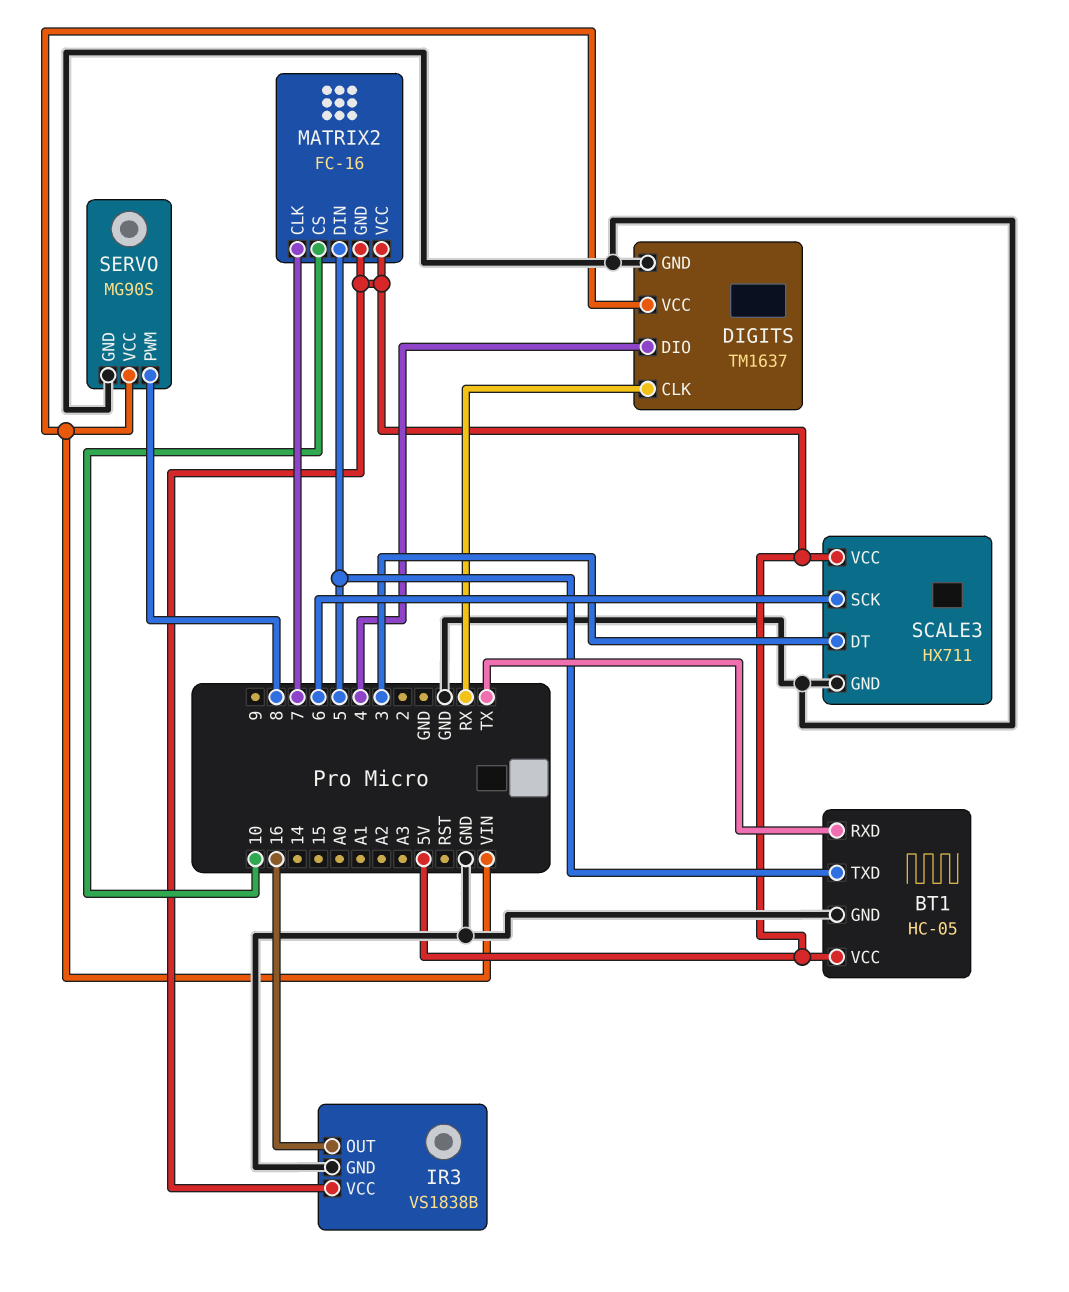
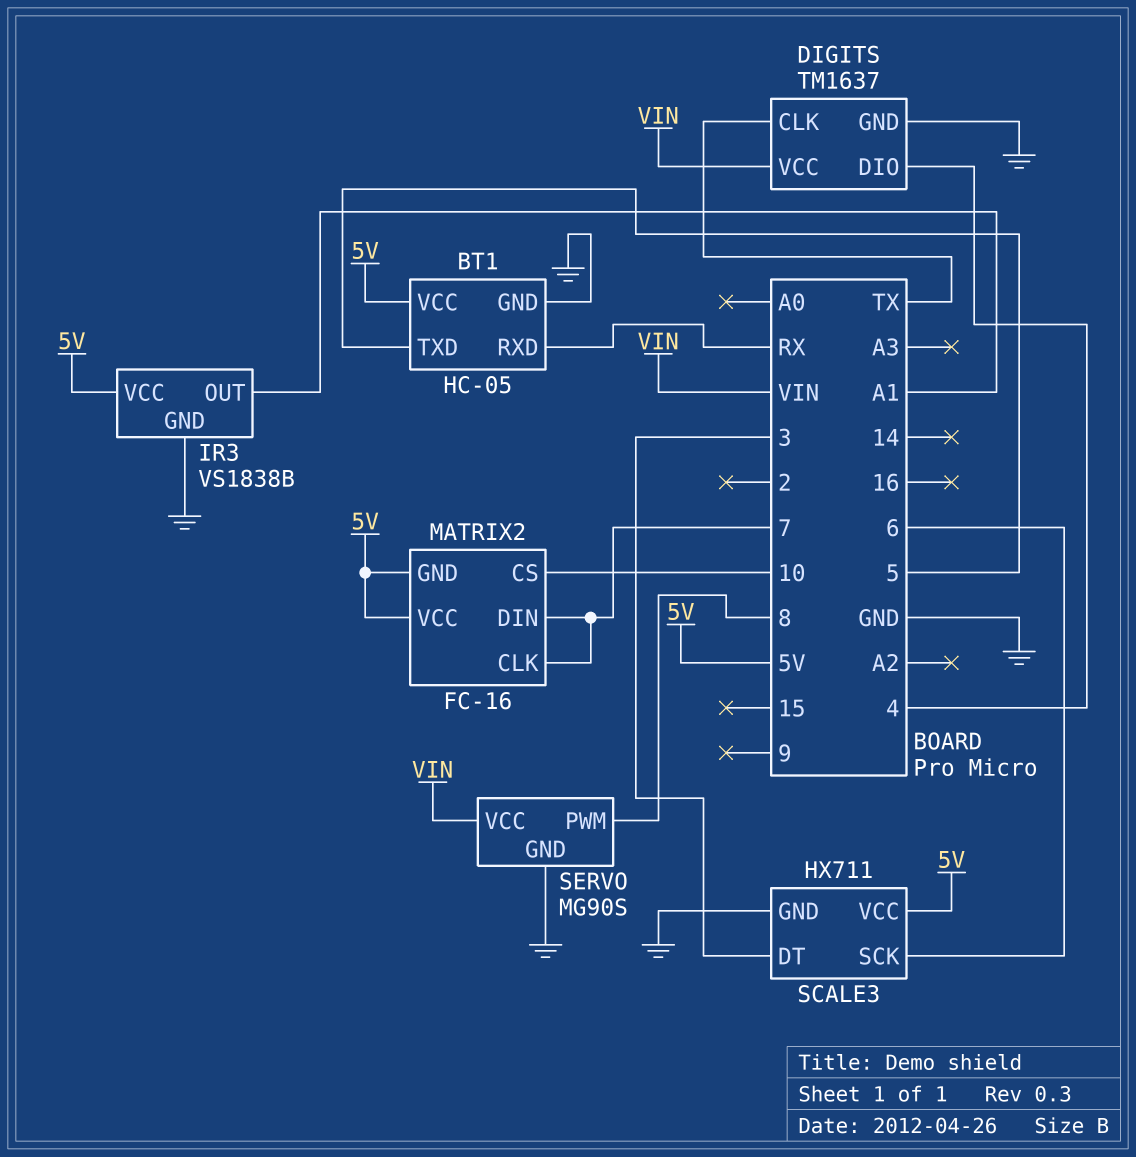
BT1 pin RXD: TX -> RX
DIGITS pin CLK: RX -> TX
IR3 pin OUT: 16 -> A1
MATRIX2 pin DIN: 5 -> 7

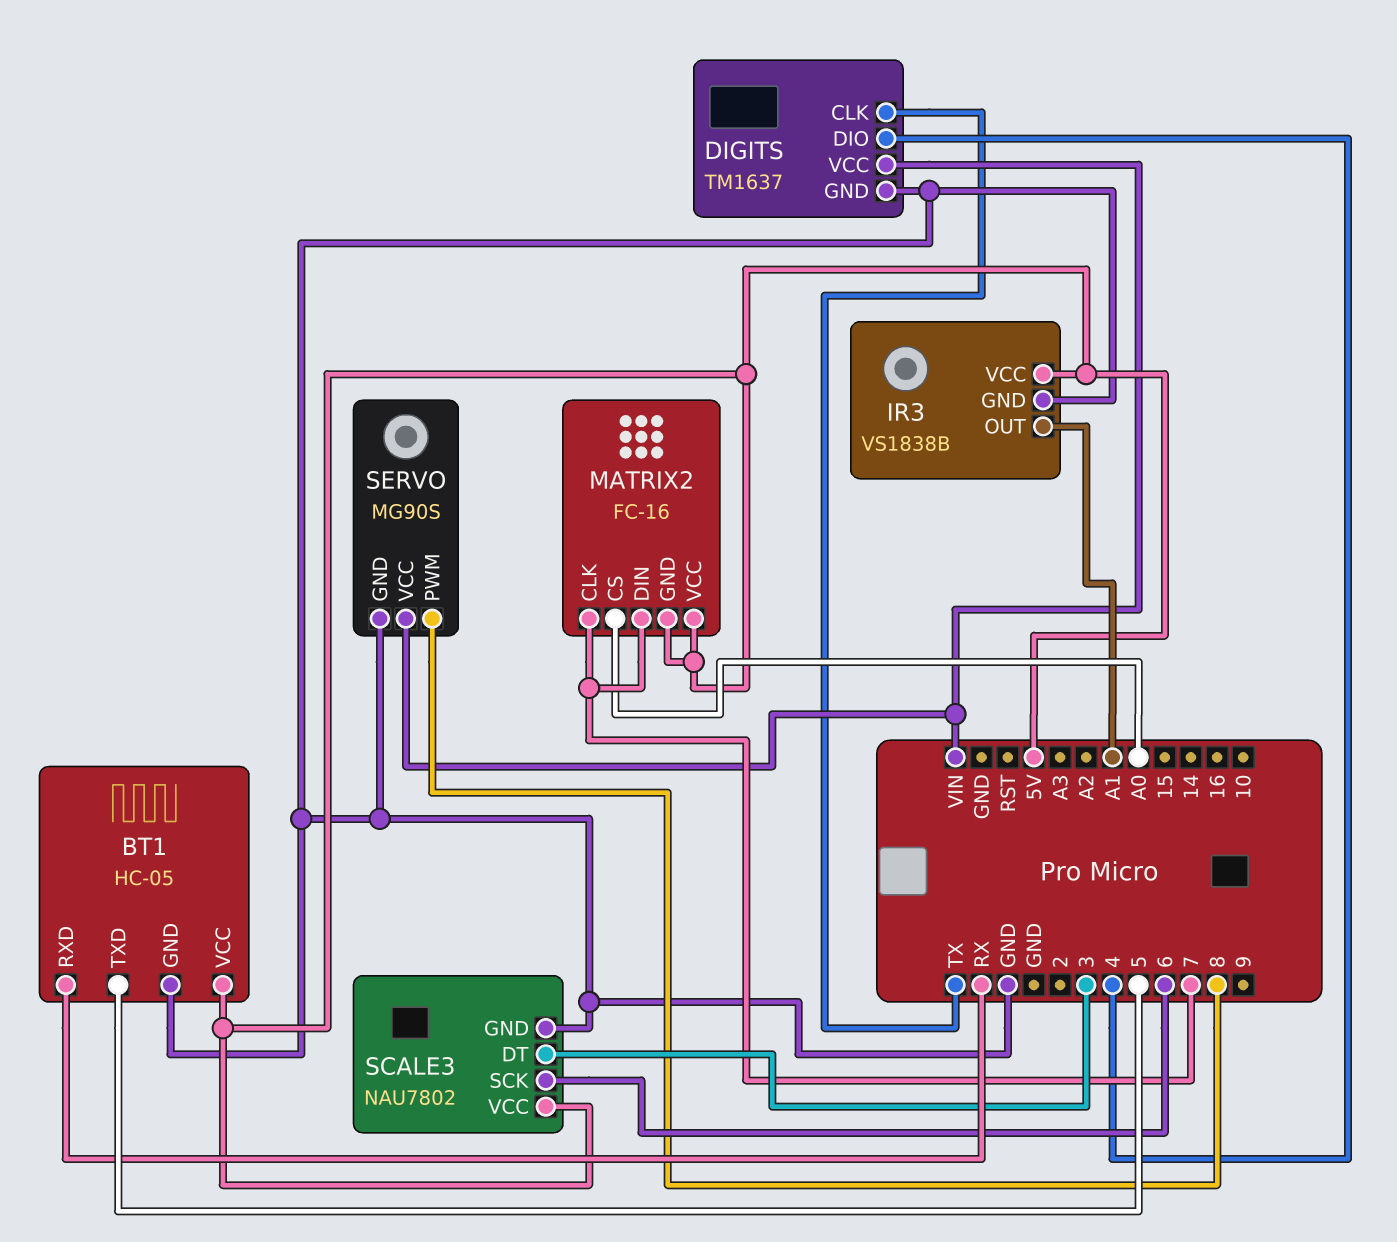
MATRIX2 pin CS: 10 -> A0
SCALE3: HX711 -> NAU7802

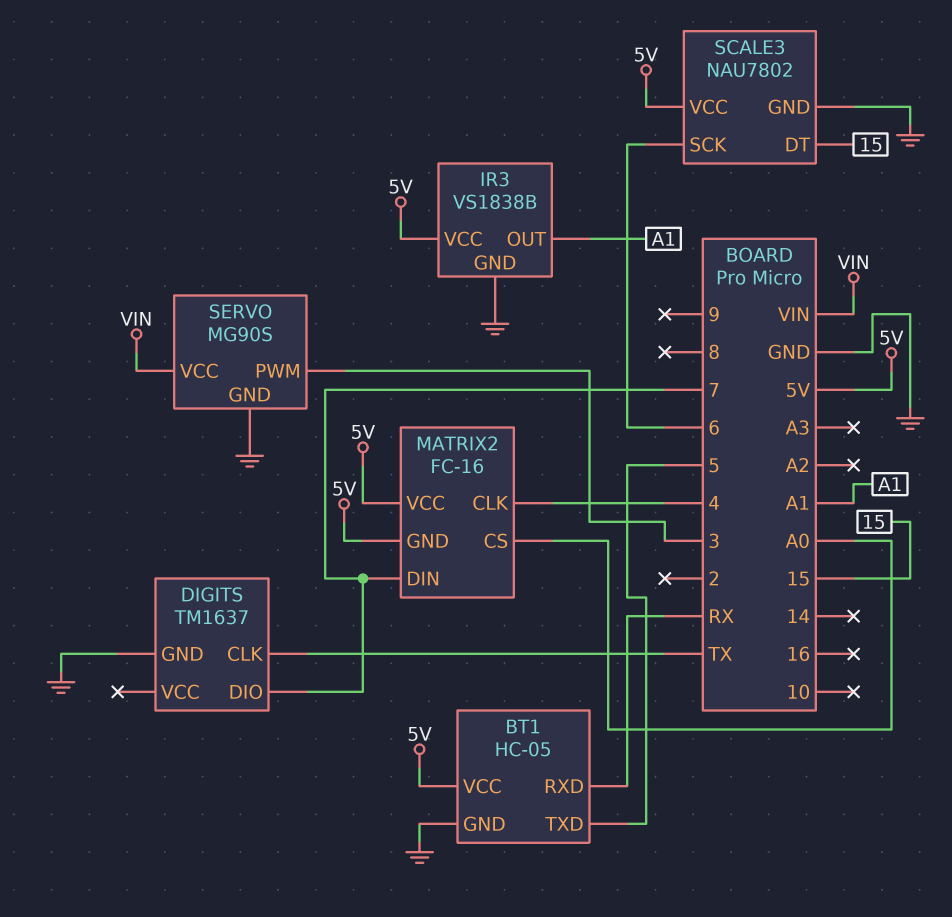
DIGITS pin DIO: 4 -> 7
DIGITS pin VCC: VIN -> none
MATRIX2 pin CLK: 7 -> 4
SCALE3 pin DT: 3 -> 15
SERVO pin PWM: 8 -> 3

